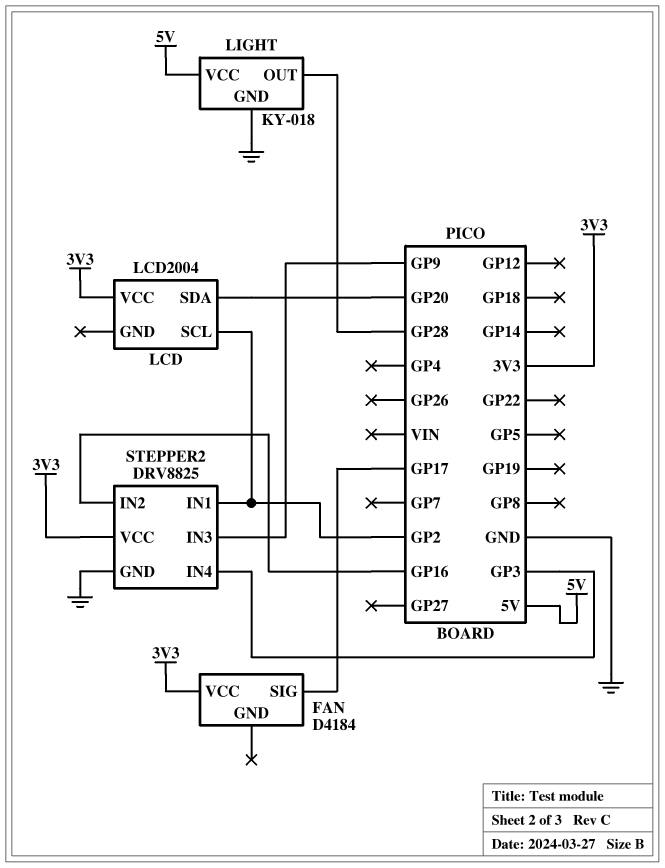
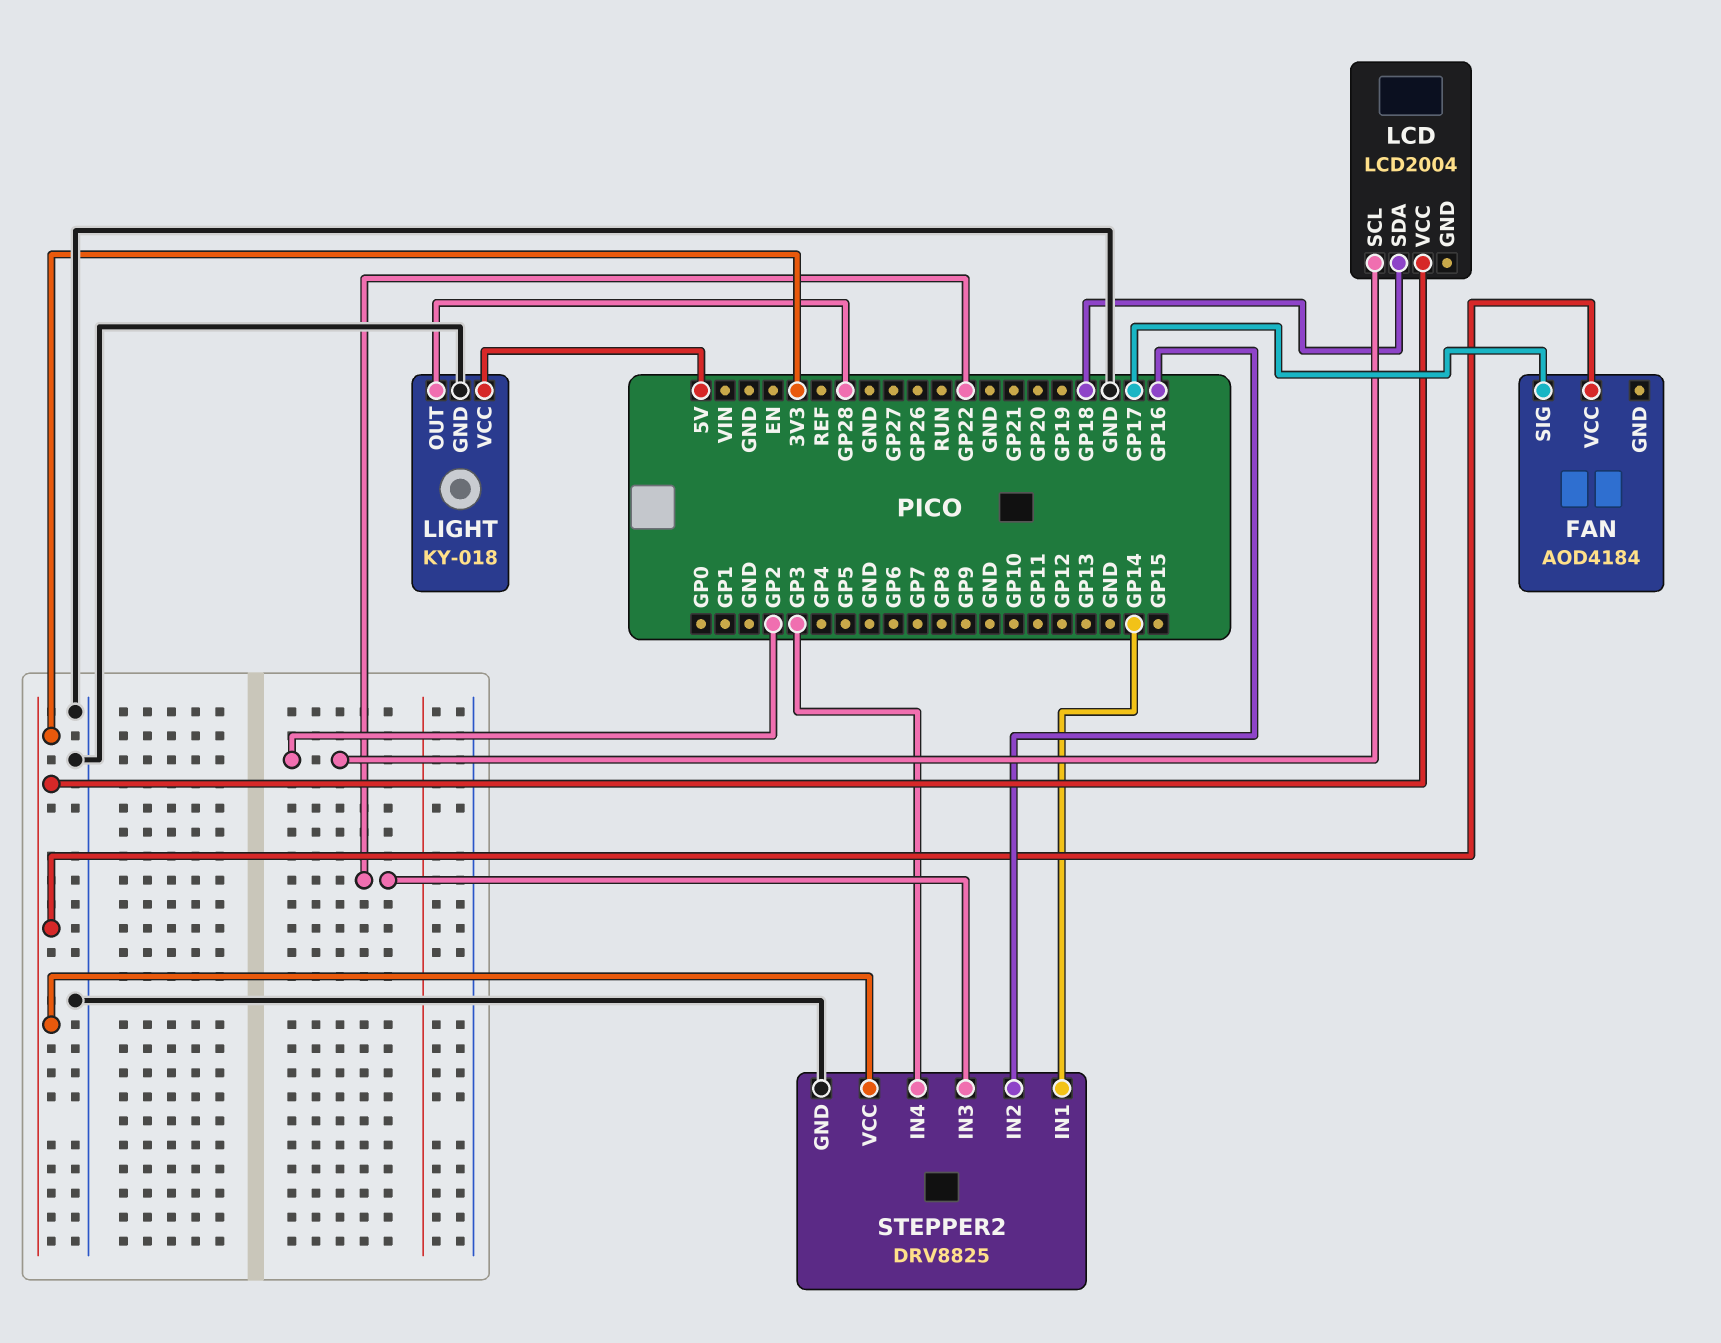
FAN: D4184 -> AOD4184
LCD pin SDA: GP20 -> GP18
STEPPER2 pin IN1: GP2 -> GP14
STEPPER2 pin IN3: GP9 -> GP22

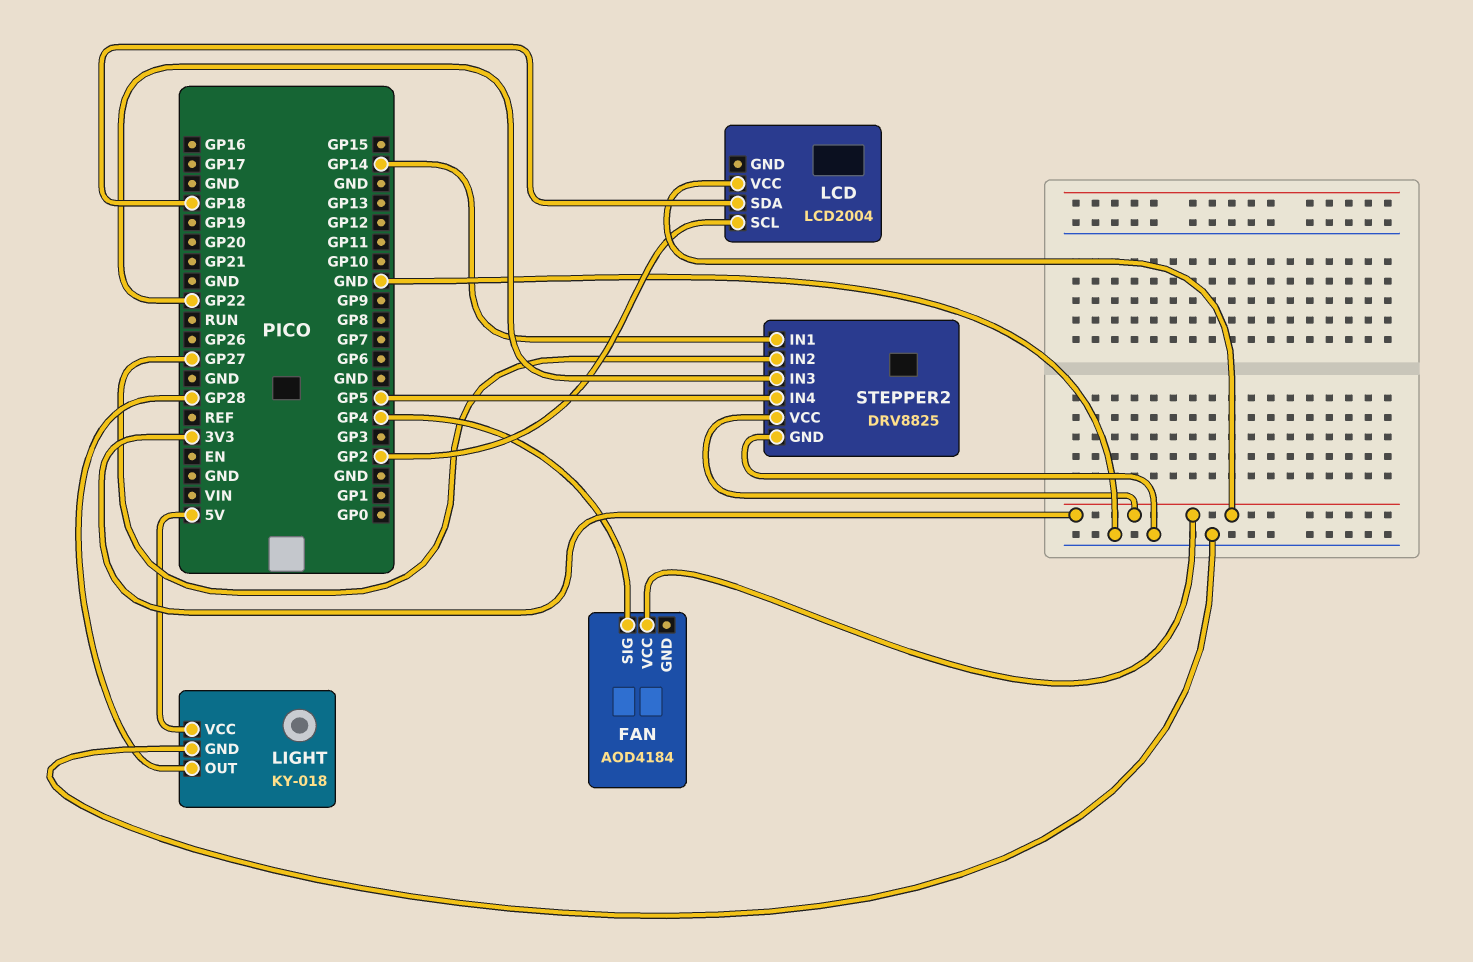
FAN pin SIG: GP17 -> GP4
STEPPER2 pin IN2: GP16 -> GP27
STEPPER2 pin IN4: GP3 -> GP5

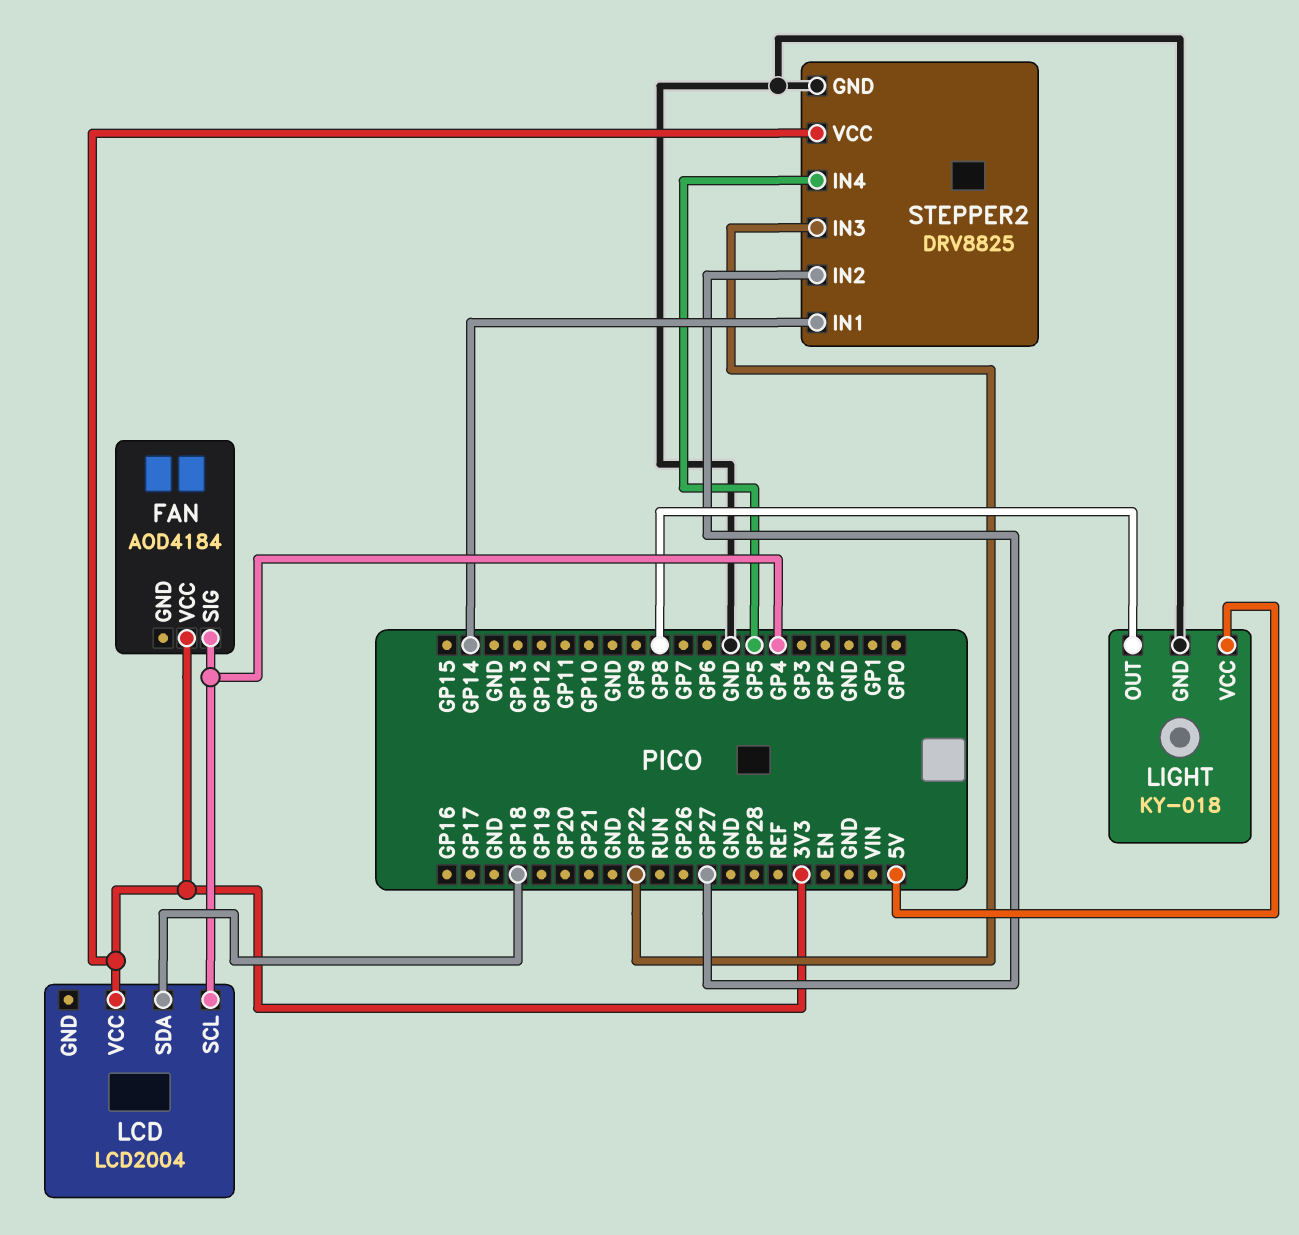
LCD pin SCL: GP2 -> GP4
LIGHT pin OUT: GP28 -> GP8

